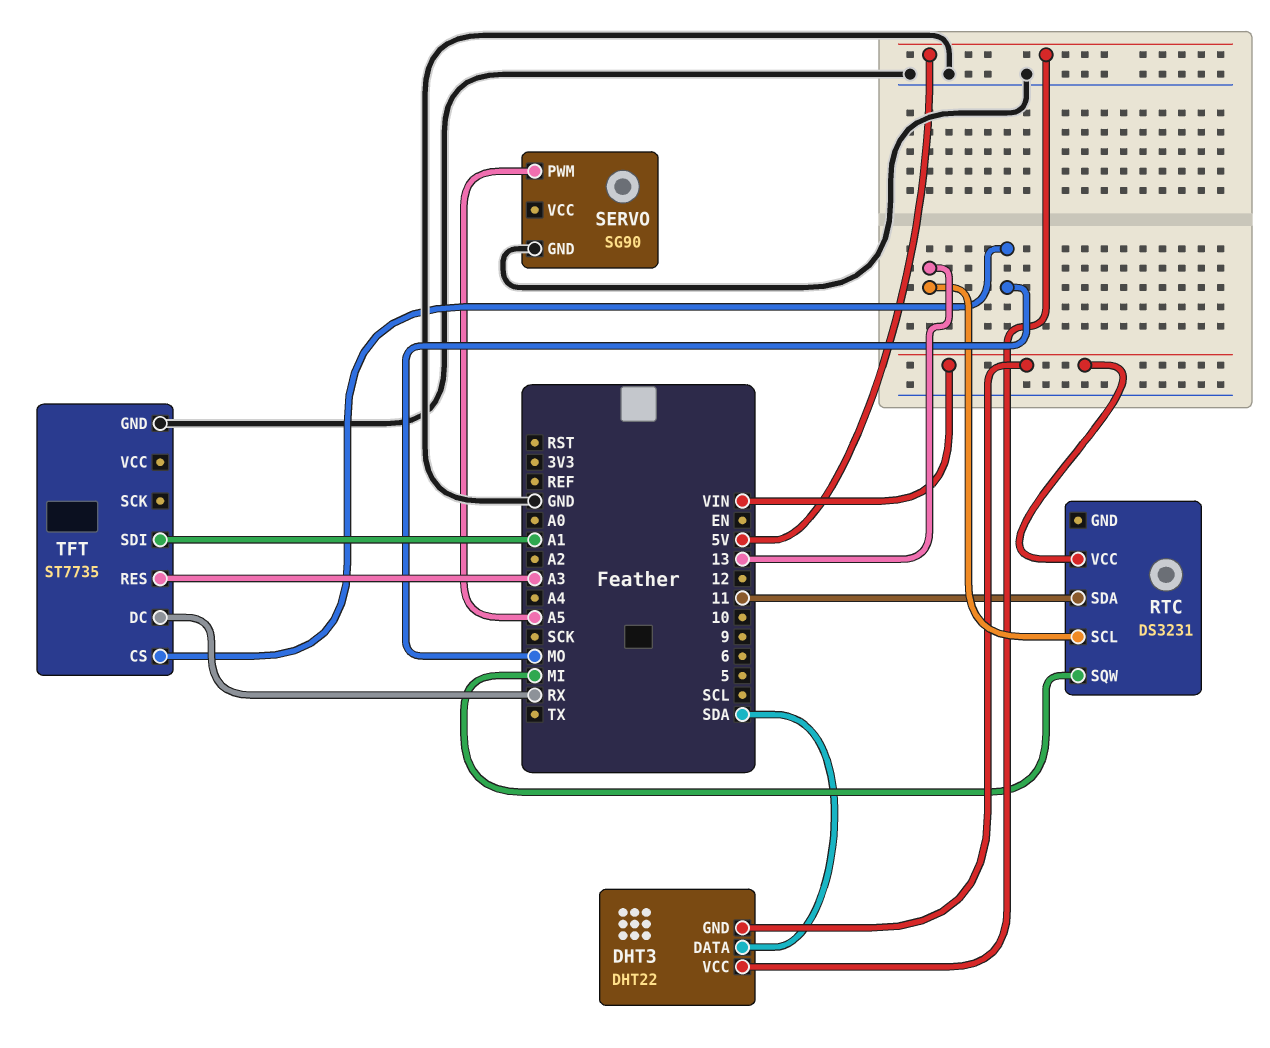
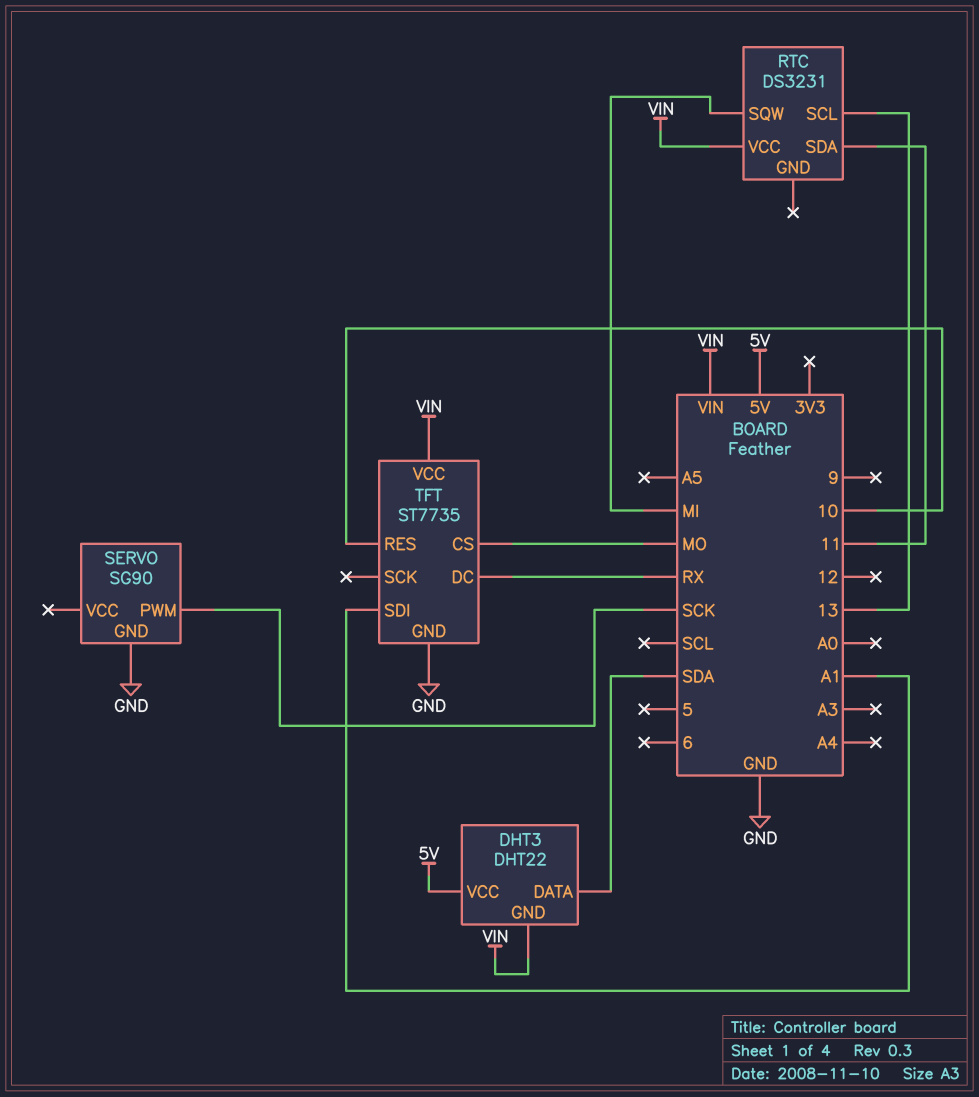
SERVO pin PWM: A5 -> SCK
TFT pin RES: A3 -> 10
TFT pin VCC: none -> VIN

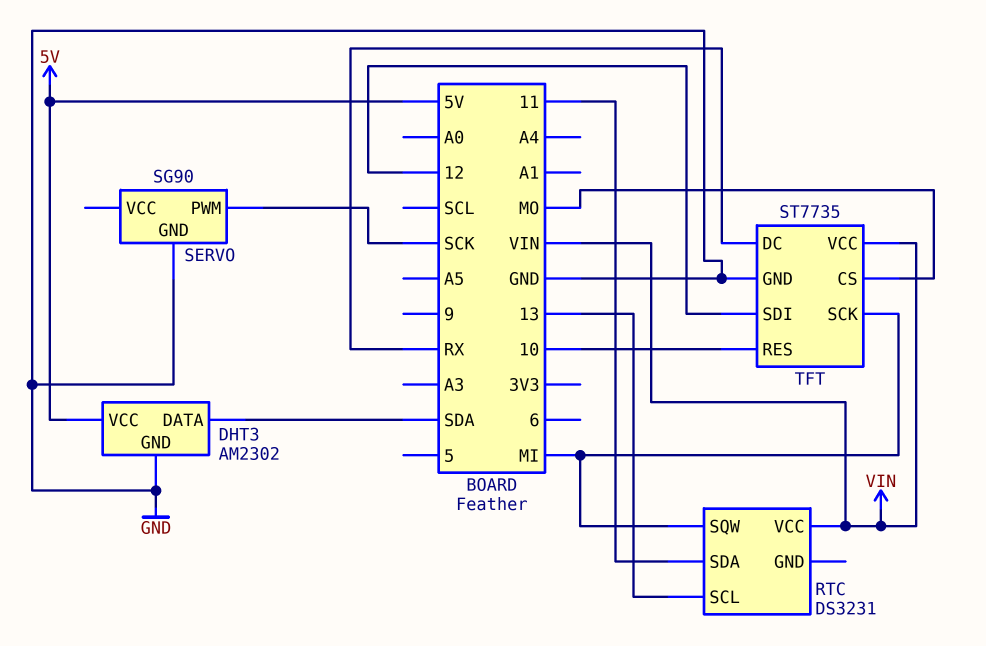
DHT3: DHT22 -> AM2302
DHT3 pin GND: VIN -> GND
TFT pin SCK: none -> MI
TFT pin SDI: A1 -> 12

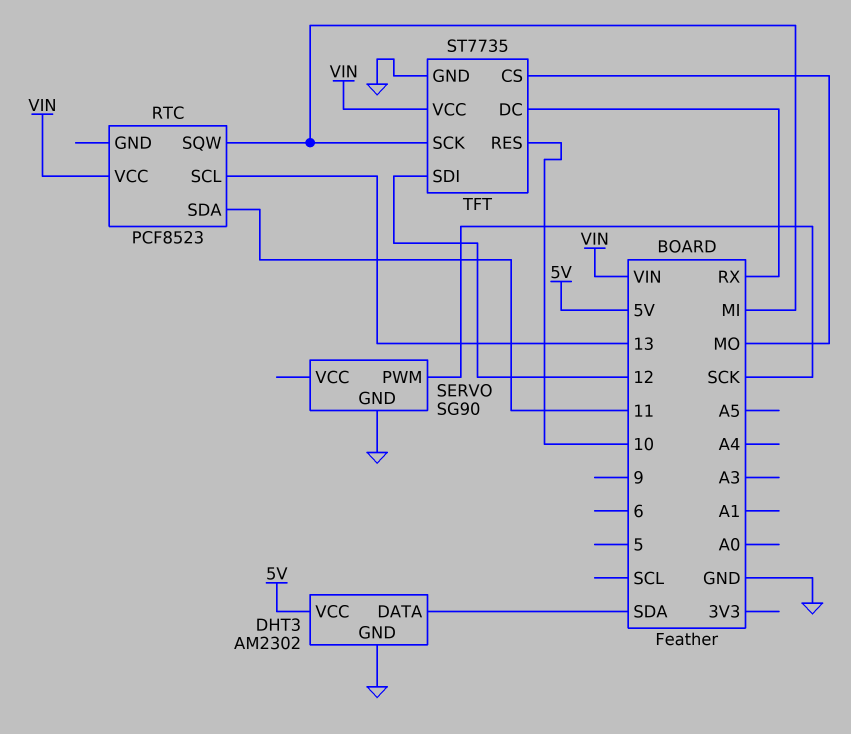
RTC: DS3231 -> PCF8523

